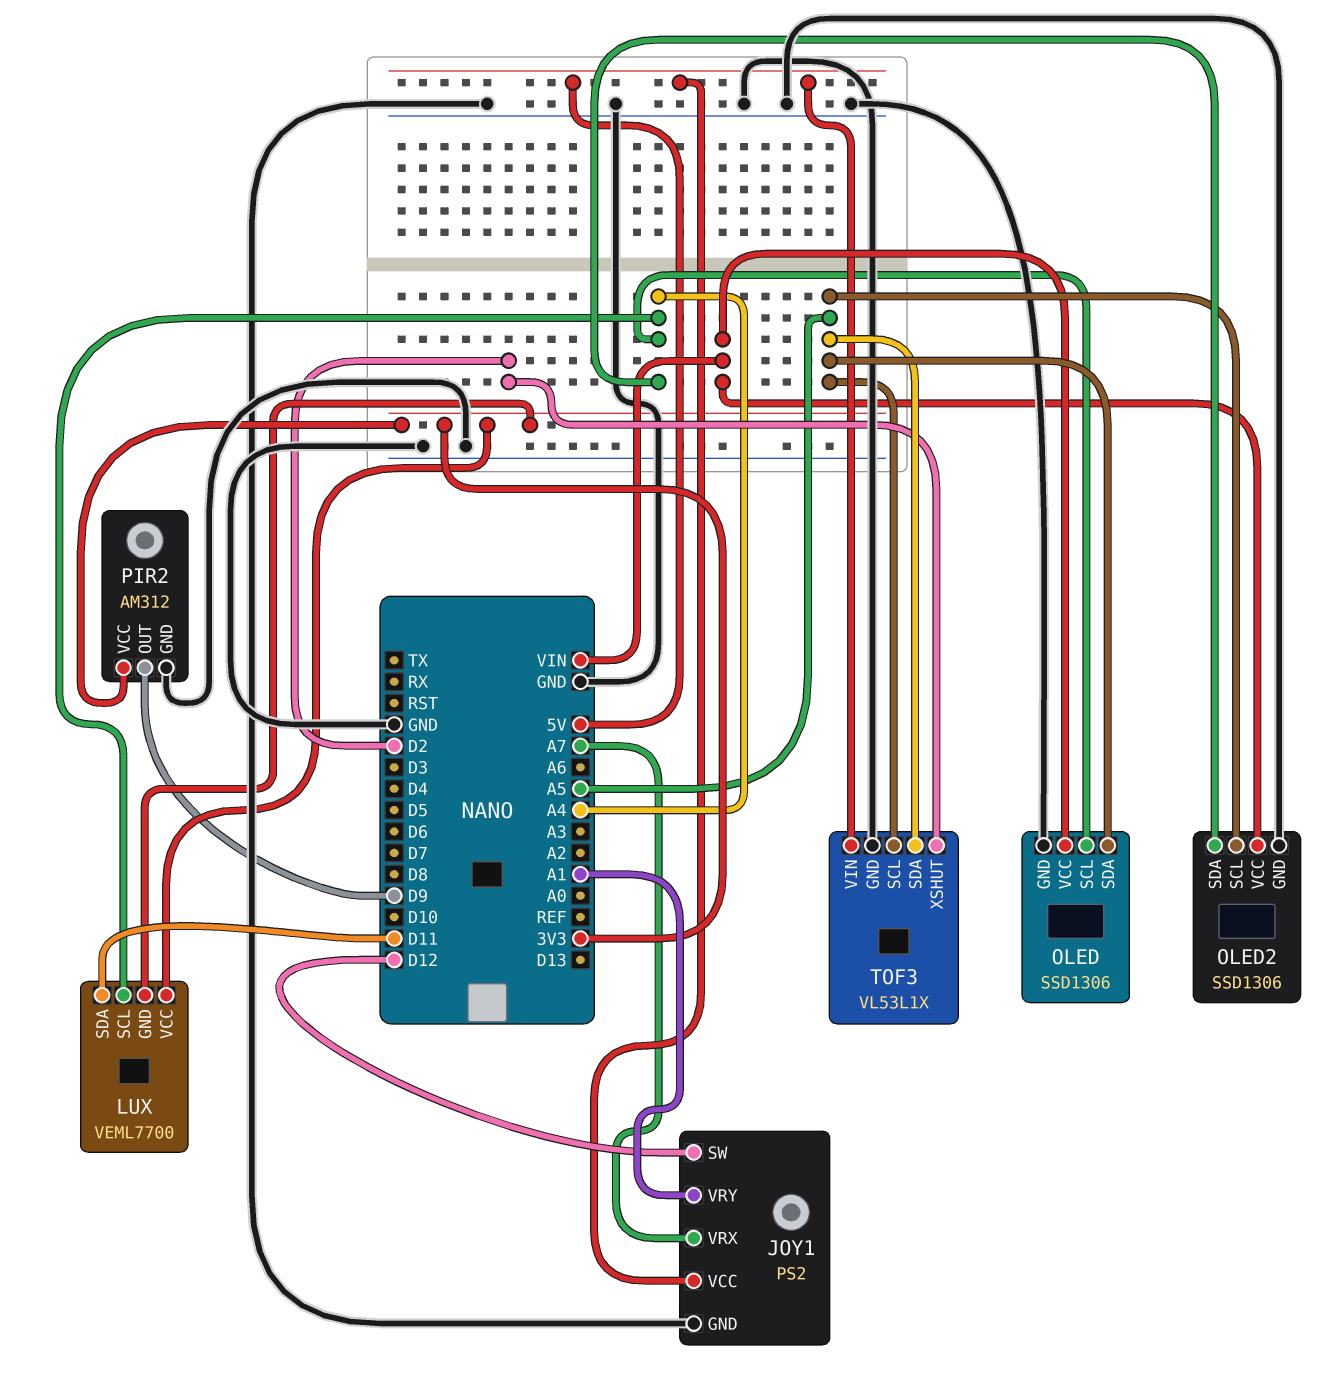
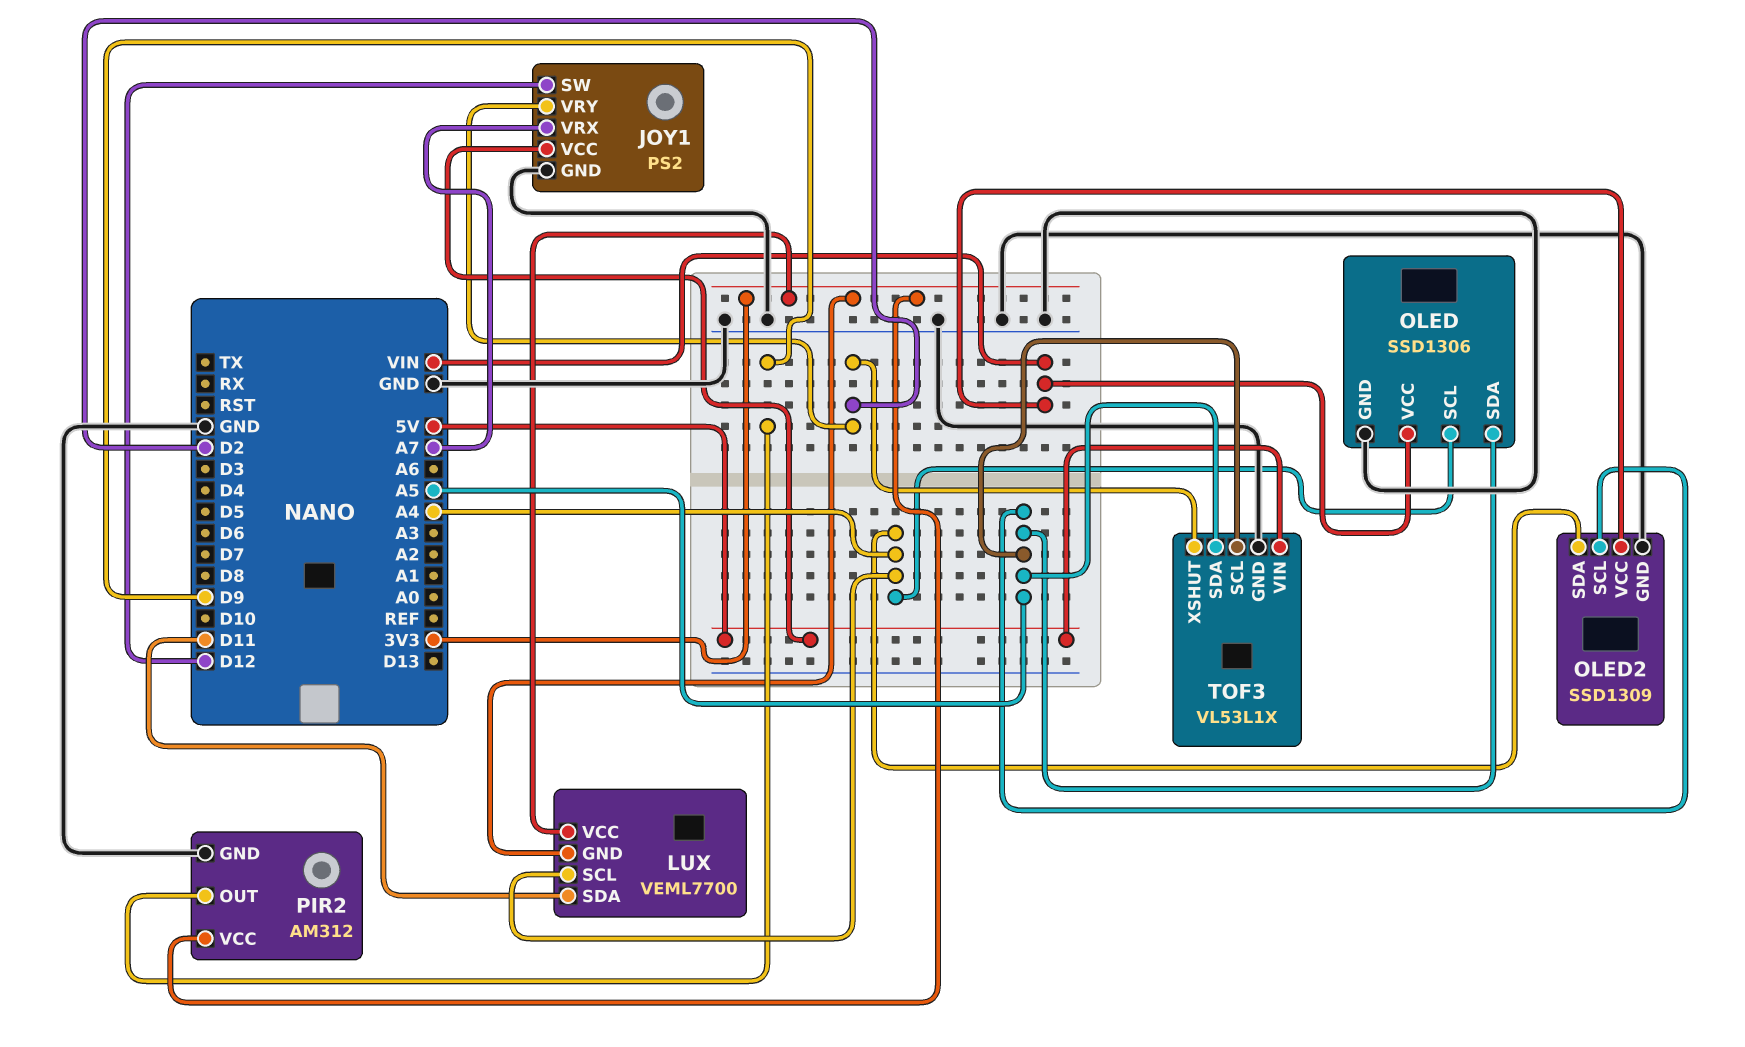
JOY1 pin VRY: A1 -> D2
OLED2: SSD1306 -> SSD1309

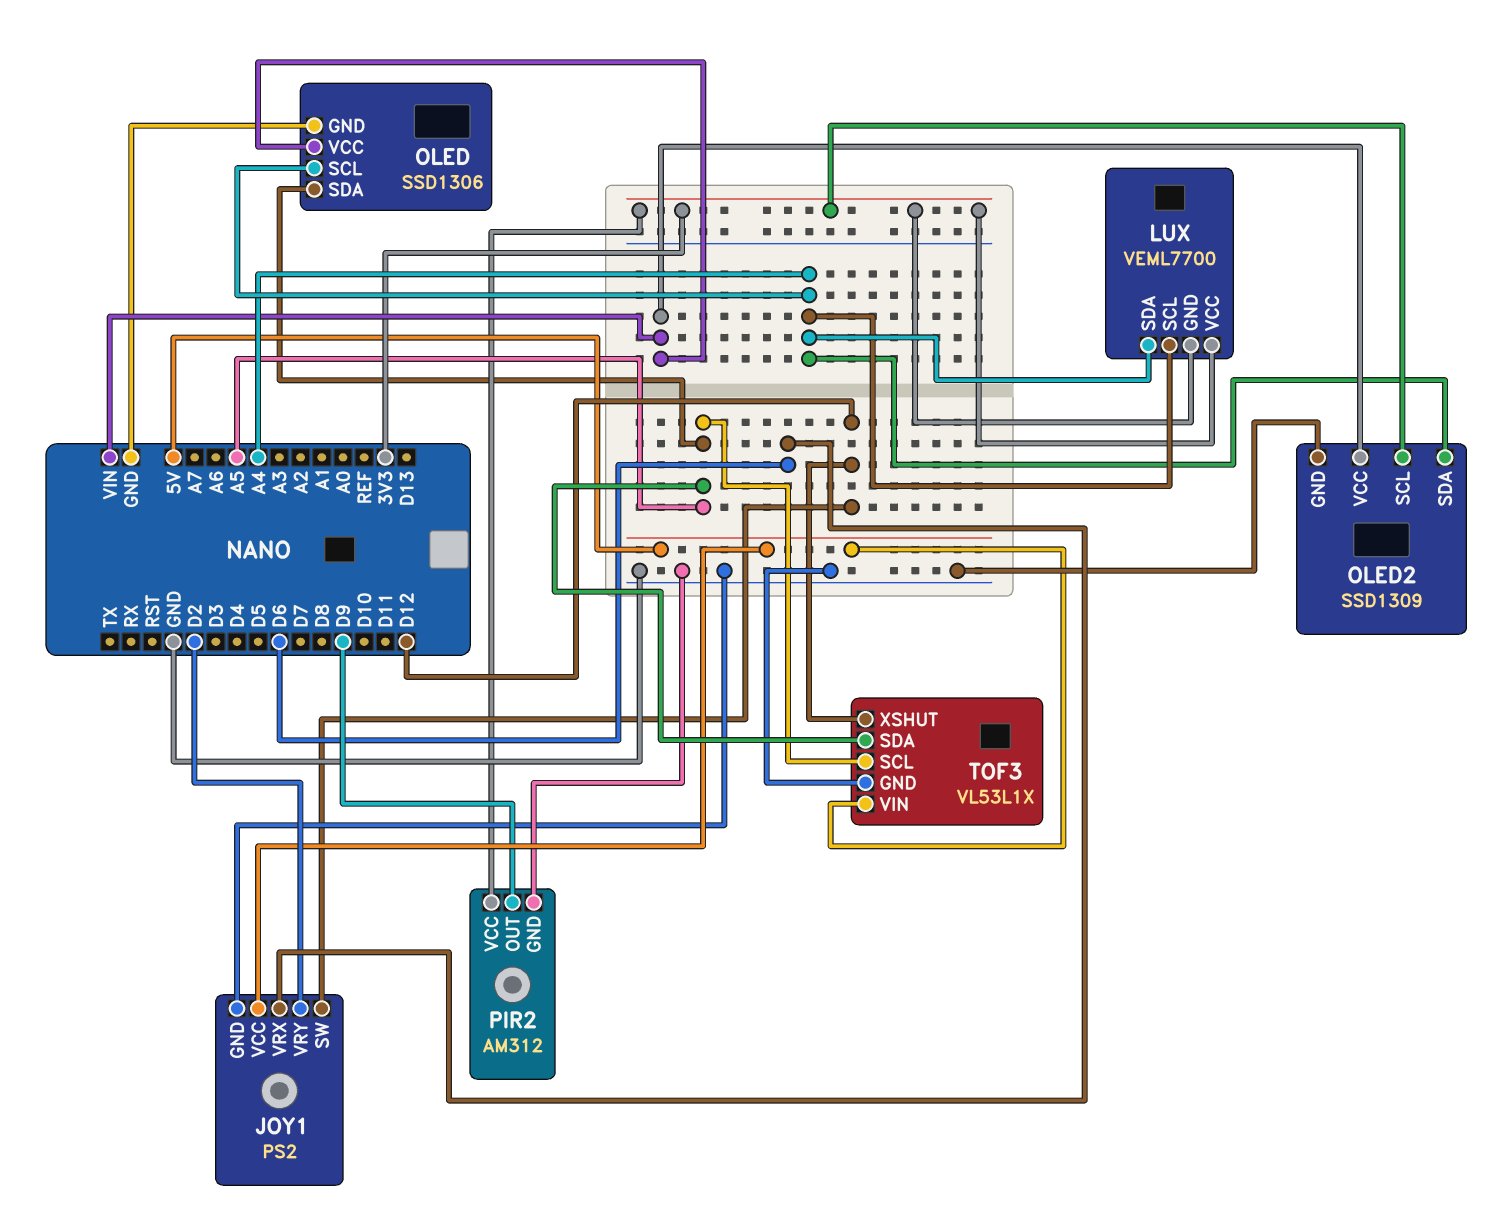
JOY1 pin VRX: A7 -> D6
LUX pin SDA: D11 -> A4
OLED2 pin SCL: A5 -> 3V3
TOF3 pin XSHUT: D2 -> D12

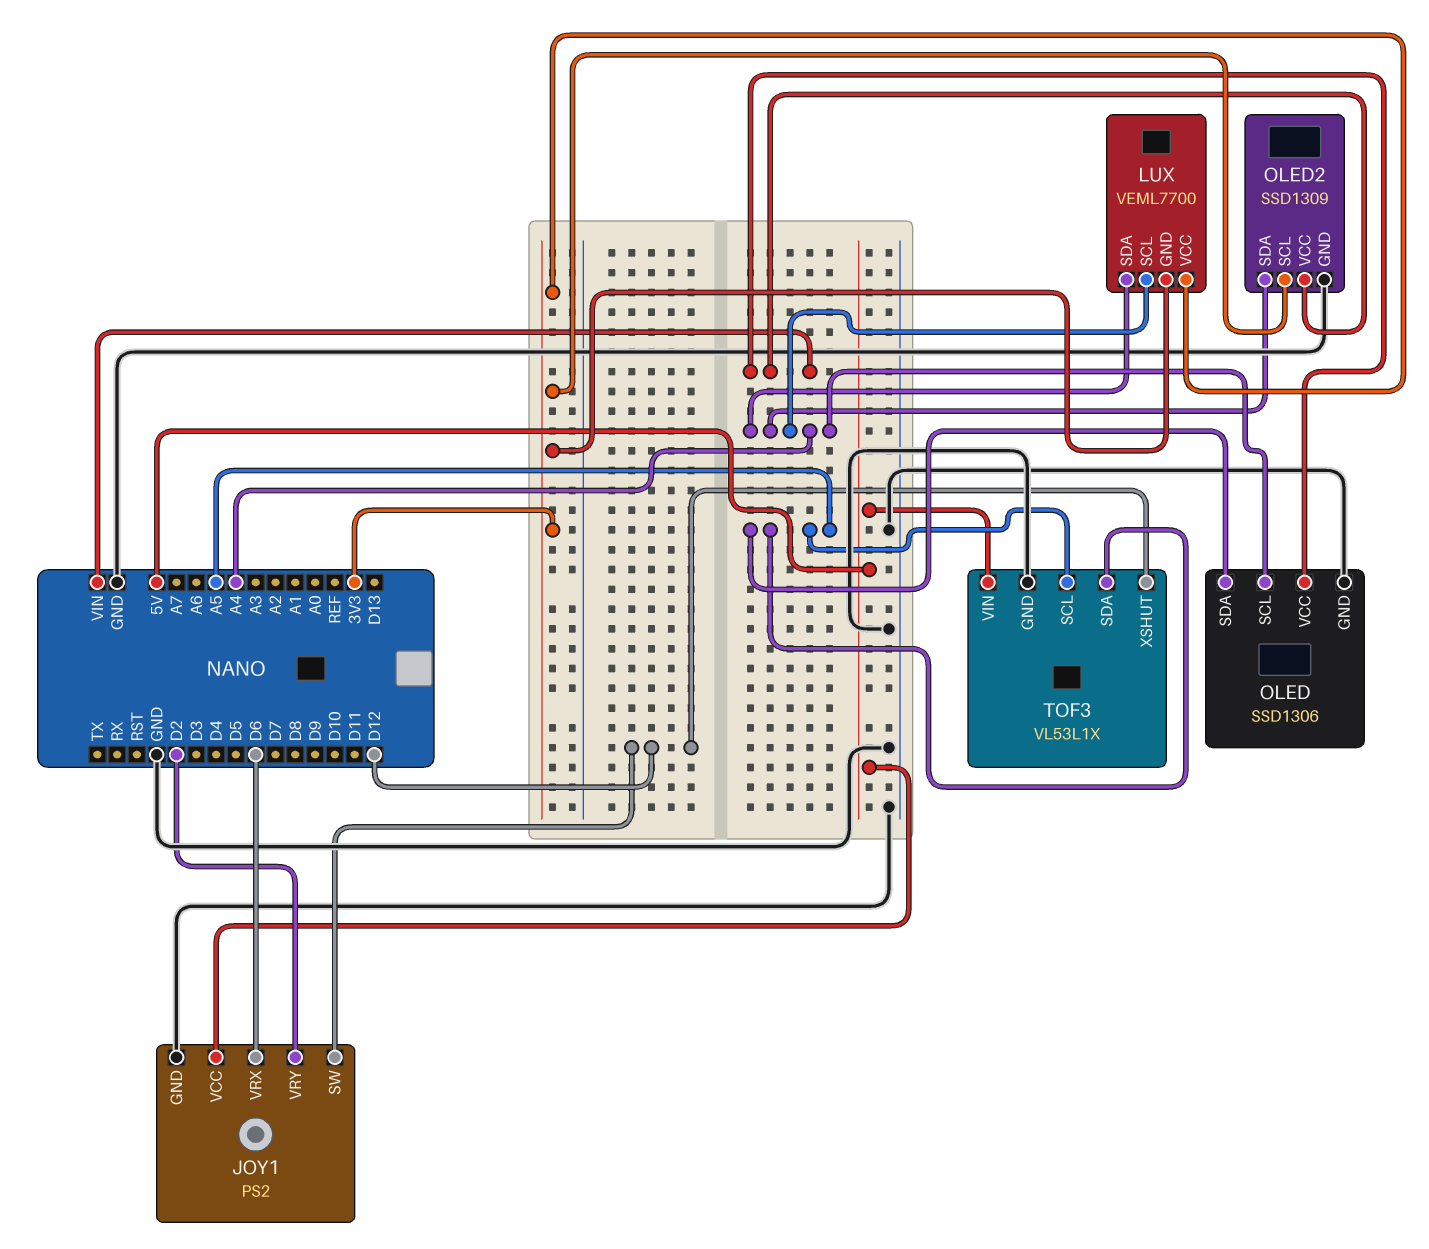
PIR2: AM312 -> none
PIR2 pin GND: GND -> none
PIR2 pin OUT: D9 -> none
PIR2 pin VCC: 3V3 -> none

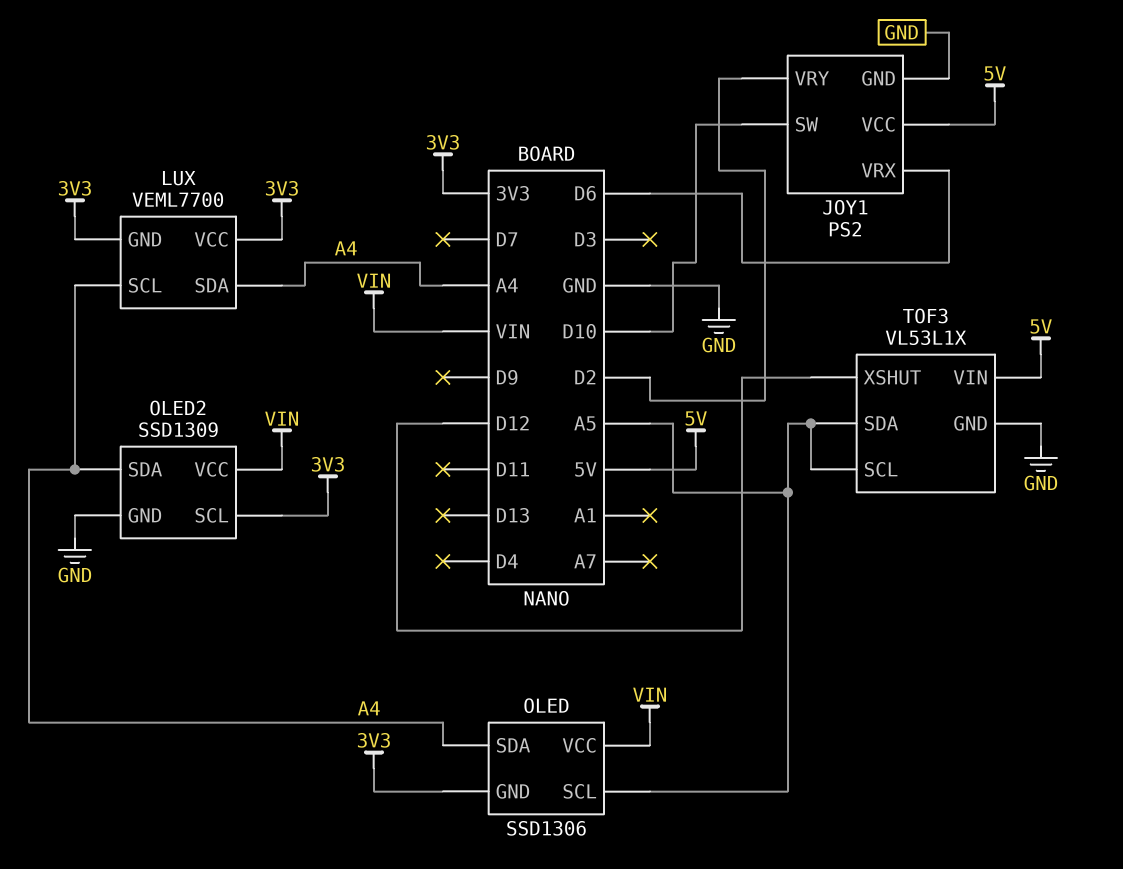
JOY1 pin SW: D12 -> D10
OLED pin GND: GND -> 3V3
OLED pin SCL: A4 -> A5
OLED pin SDA: A5 -> A4

